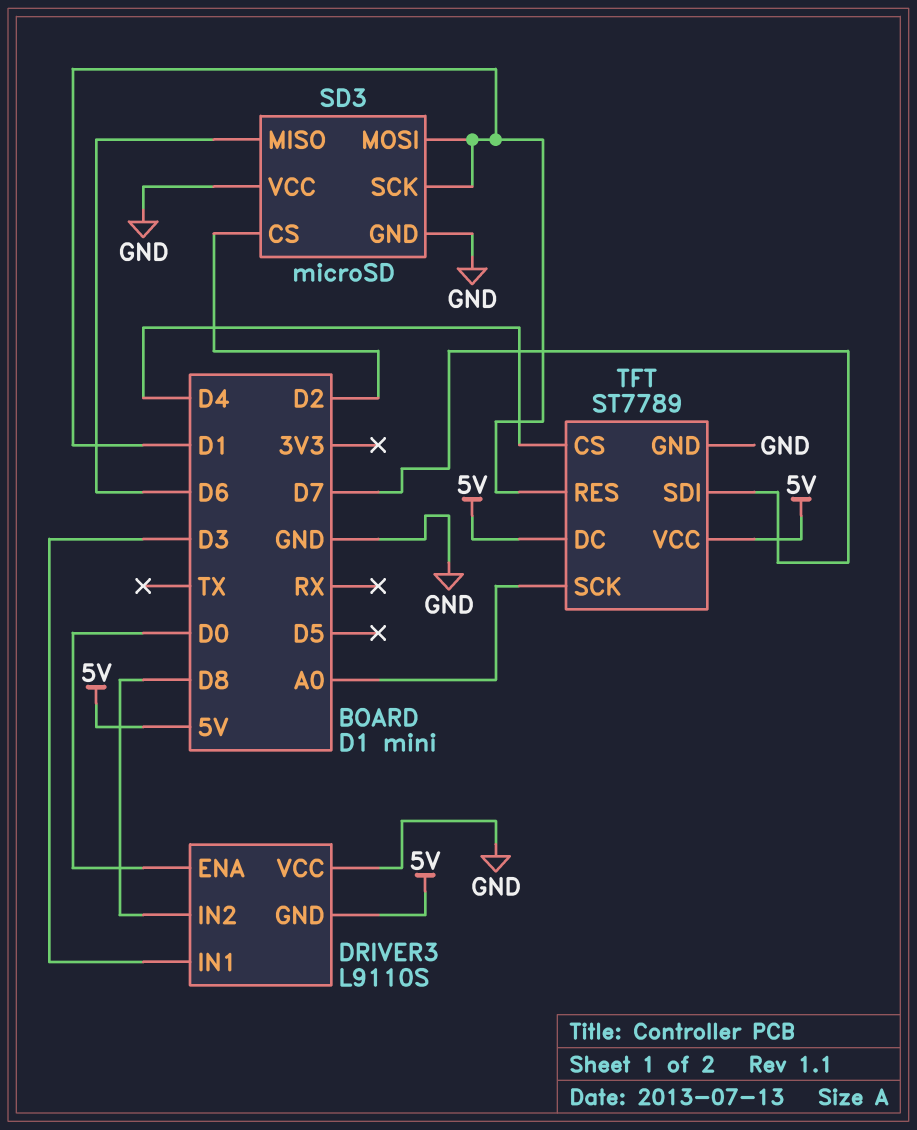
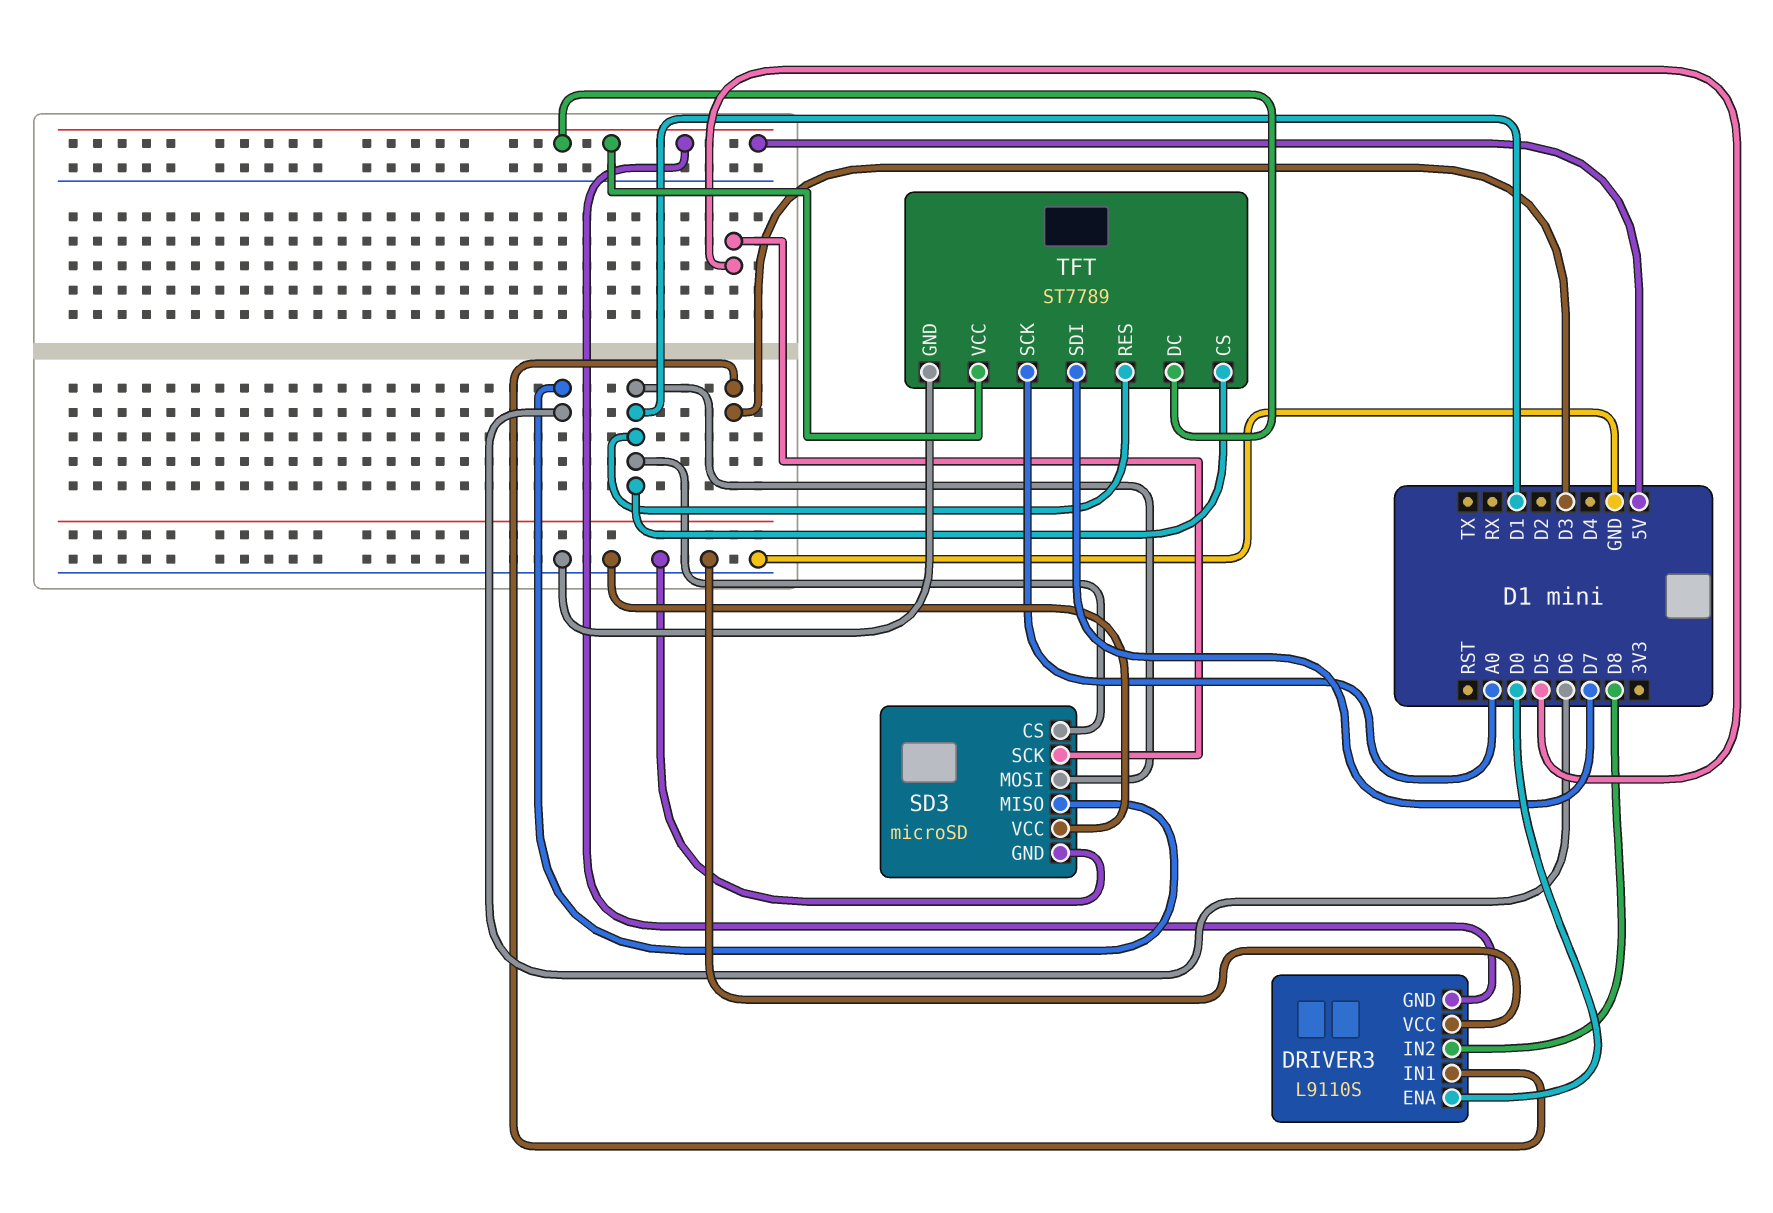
SD3 pin CS: D2 -> D1
SD3 pin SCK: D1 -> D5
TFT pin CS: D4 -> D1

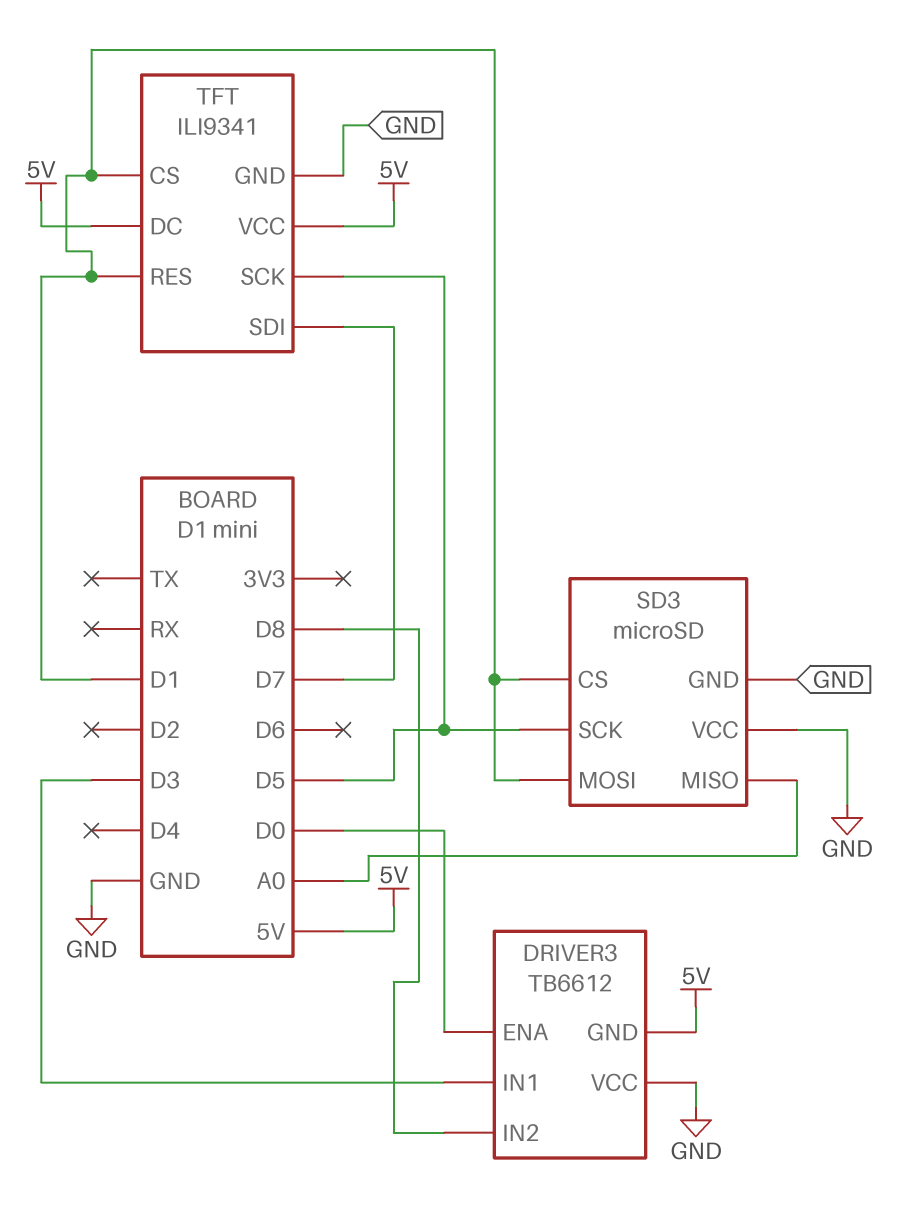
DRIVER3: L9110S -> TB6612
SD3 pin MISO: D6 -> A0
TFT: ST7789 -> ILI9341
TFT pin SCK: A0 -> D5

